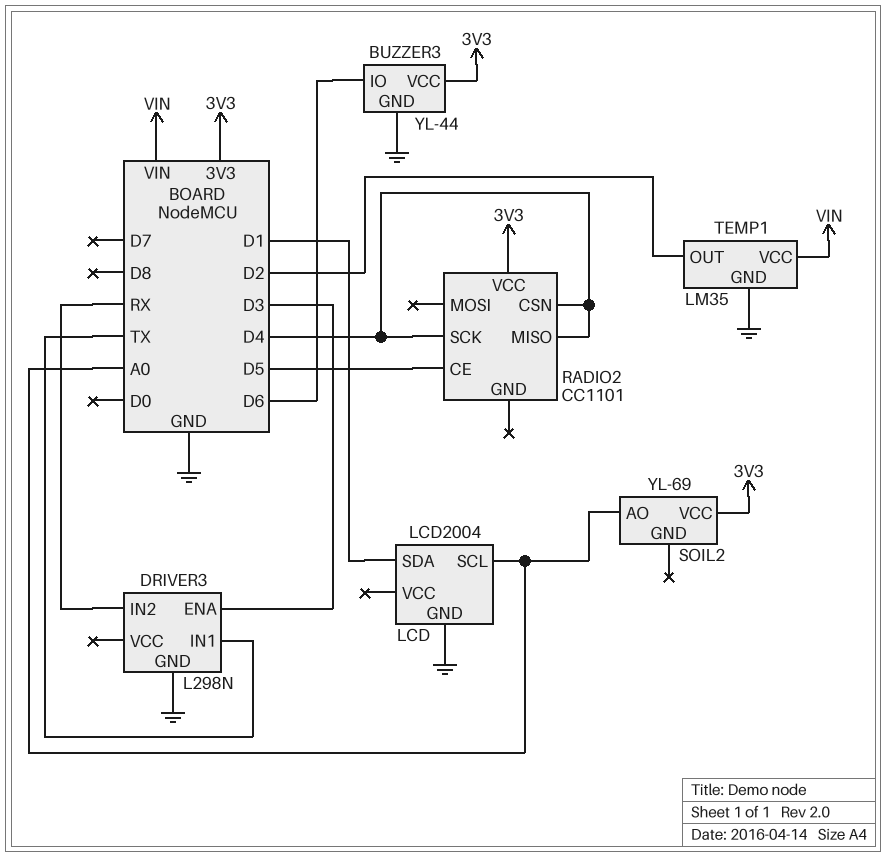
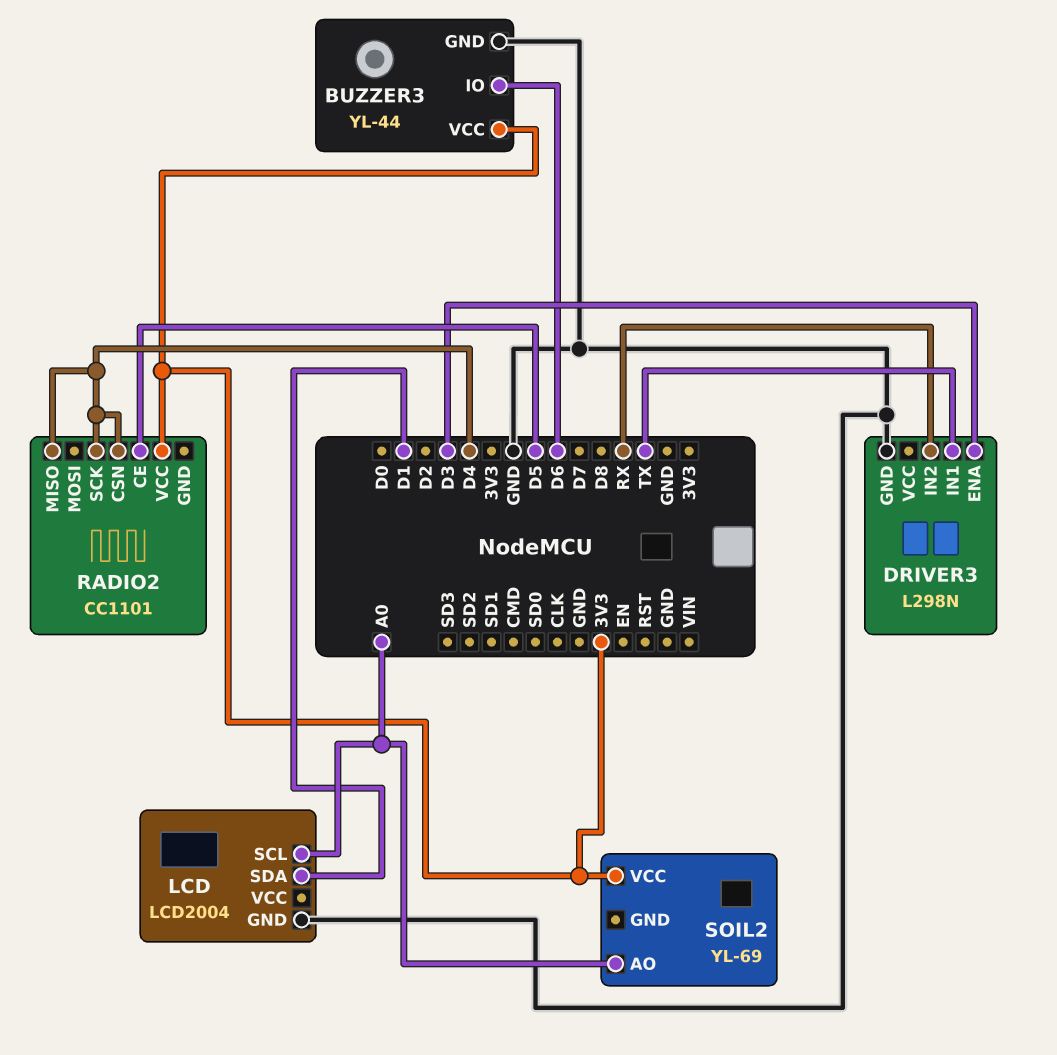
TEMP1: LM35 -> none
TEMP1 pin GND: GND -> none
TEMP1 pin OUT: D2 -> none
TEMP1 pin VCC: VIN -> none

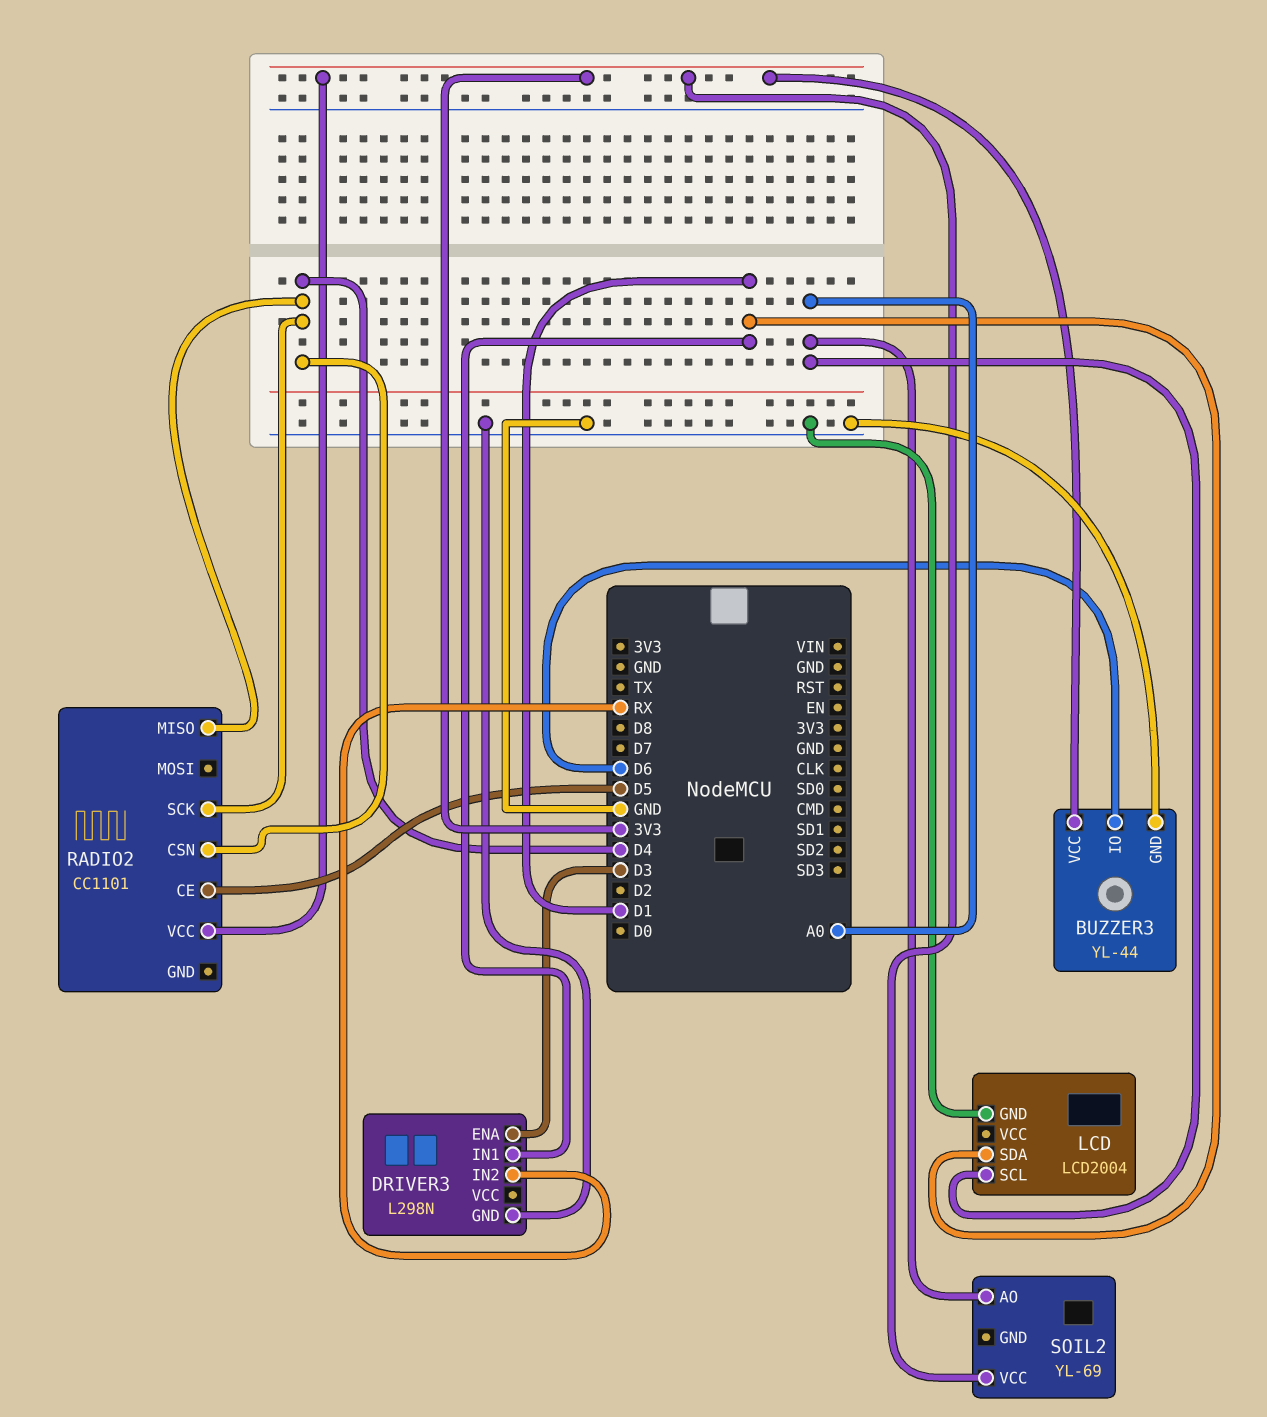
DRIVER3 pin IN1: TX -> D1

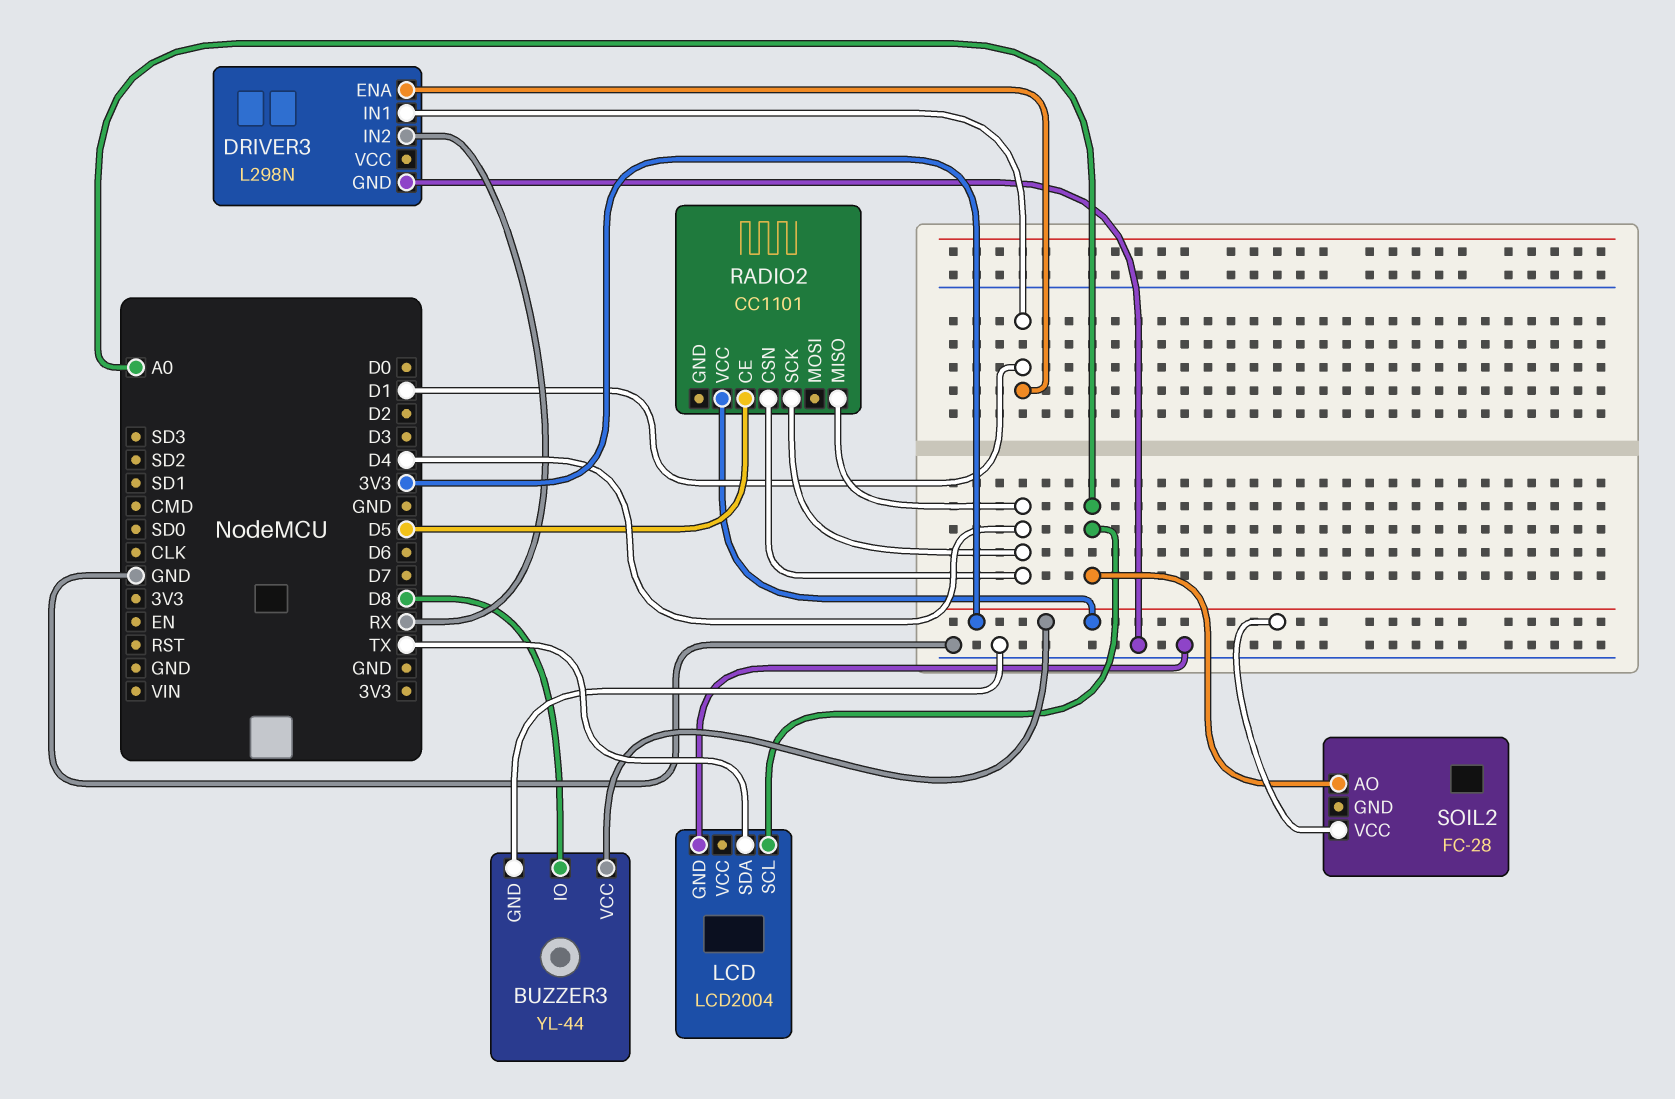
BUZZER3 pin IO: D6 -> D8
DRIVER3 pin ENA: D3 -> D1
LCD pin SDA: D1 -> TX
SOIL2: YL-69 -> FC-28

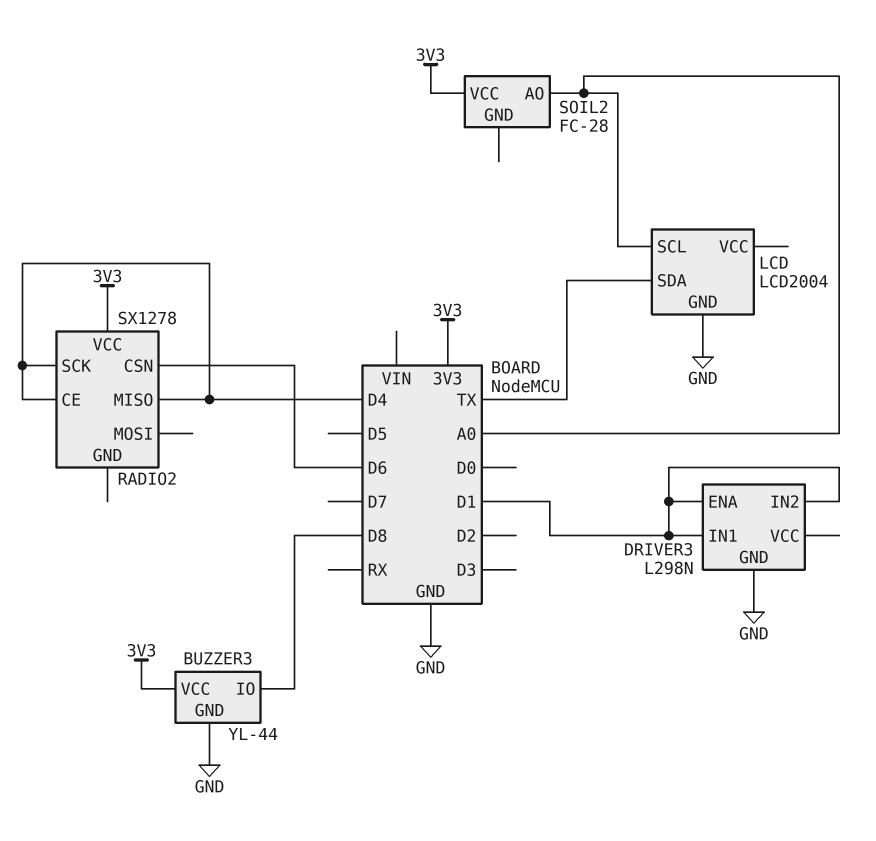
DRIVER3 pin IN2: RX -> D1
RADIO2: CC1101 -> SX1278
RADIO2 pin CE: D5 -> D4
RADIO2 pin CSN: D4 -> D6

